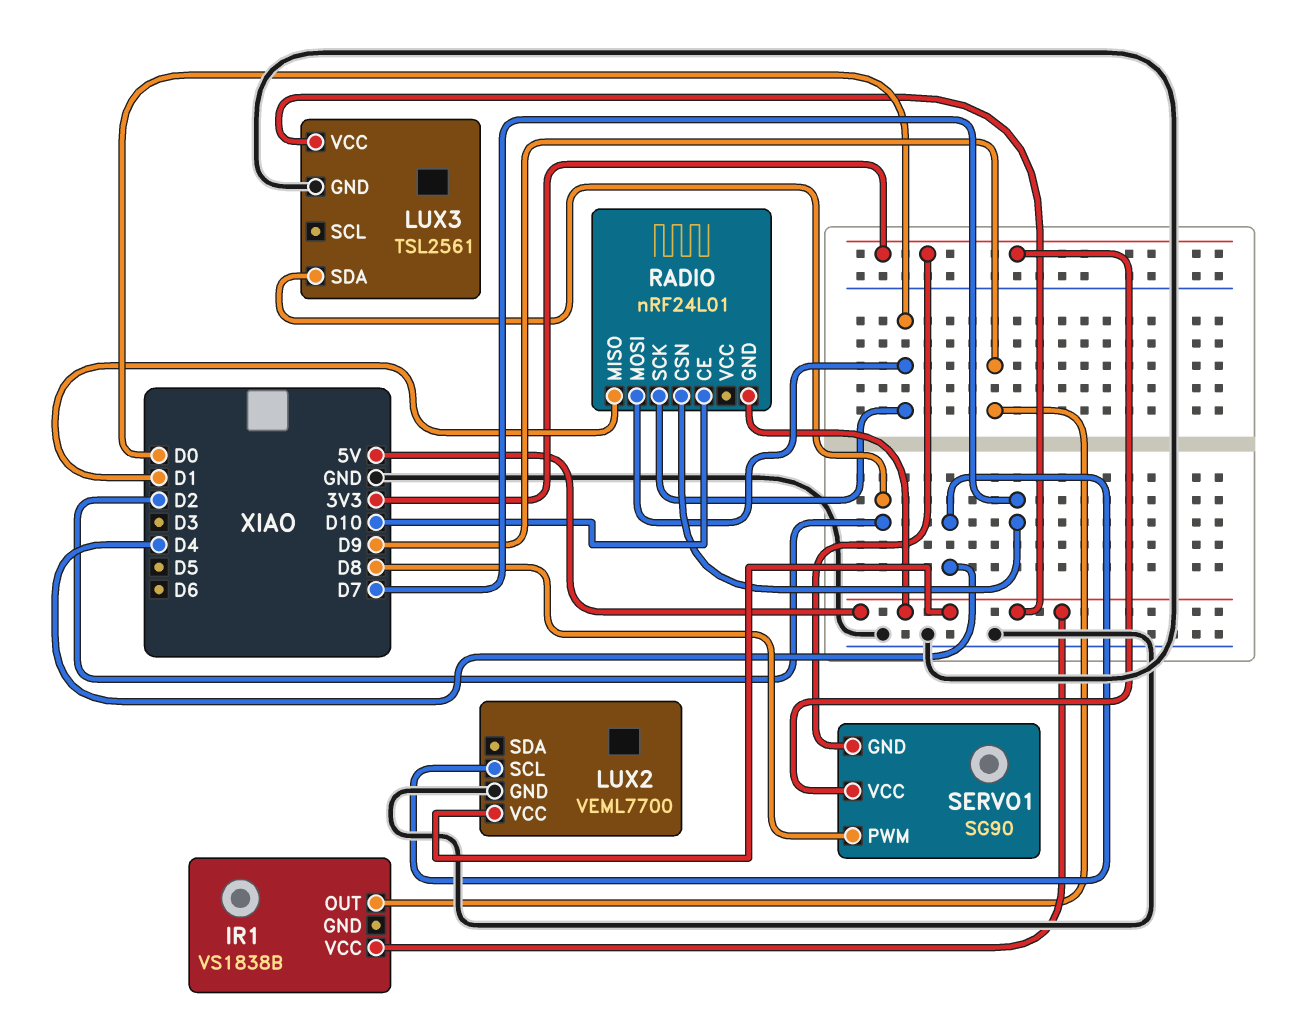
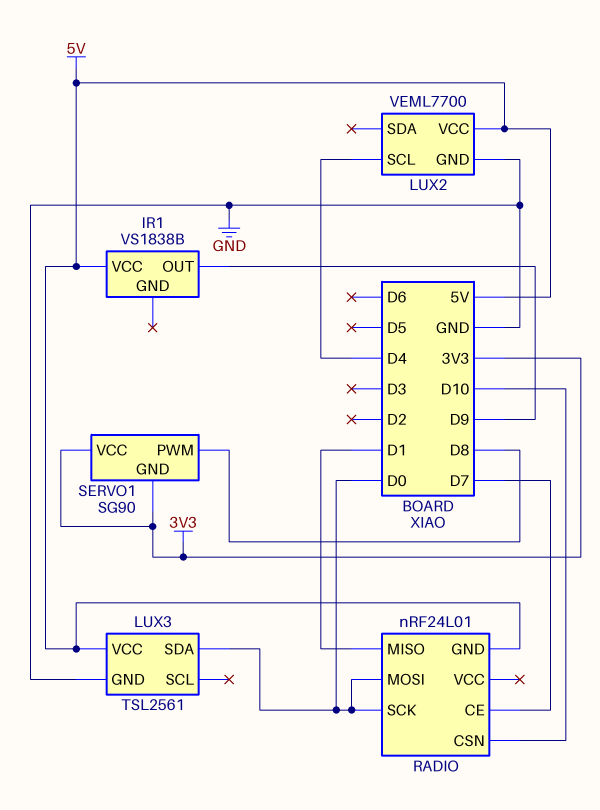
LUX3 pin SDA: D2 -> D0
RADIO pin CE: D10 -> D7
RADIO pin CSN: D7 -> D10

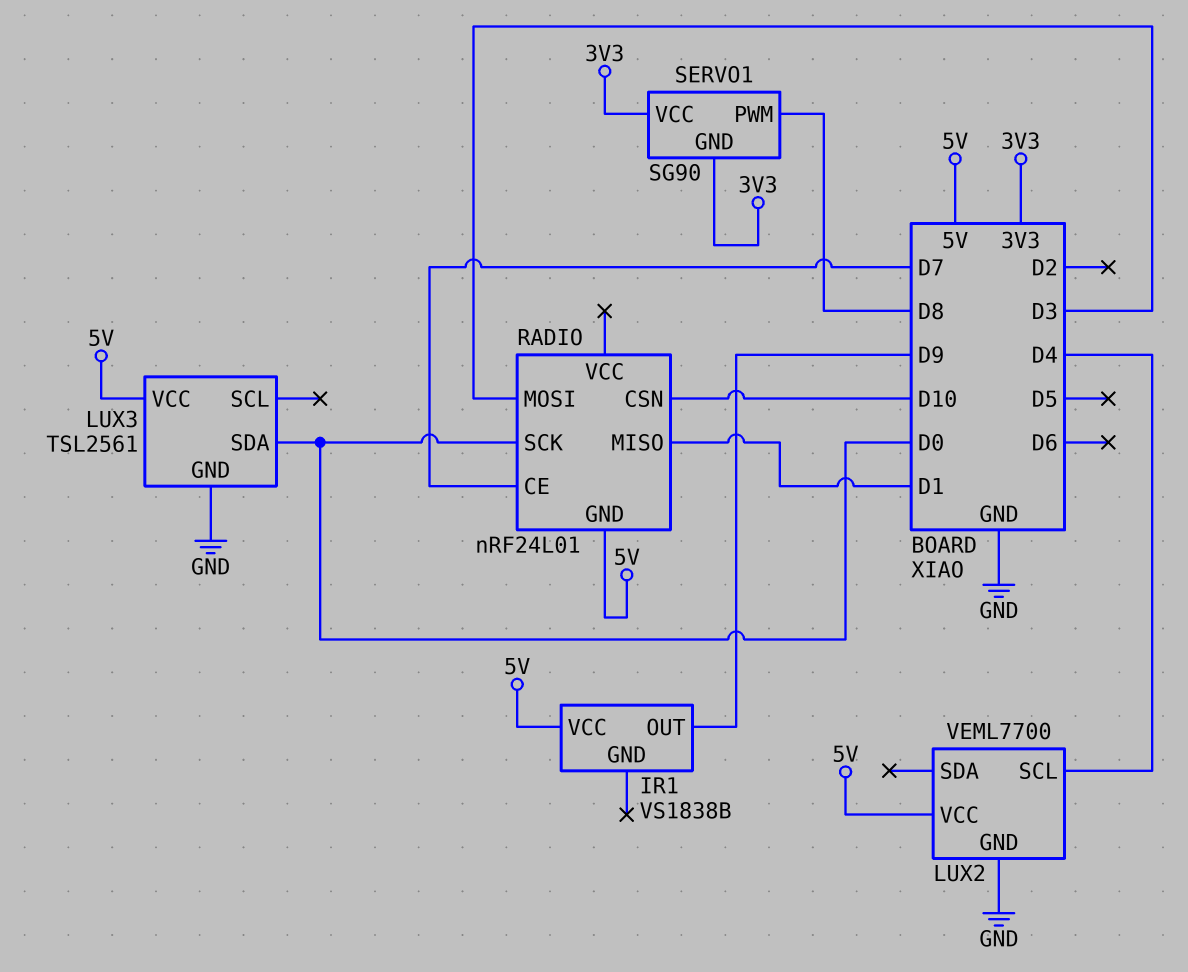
RADIO pin MOSI: D0 -> D3

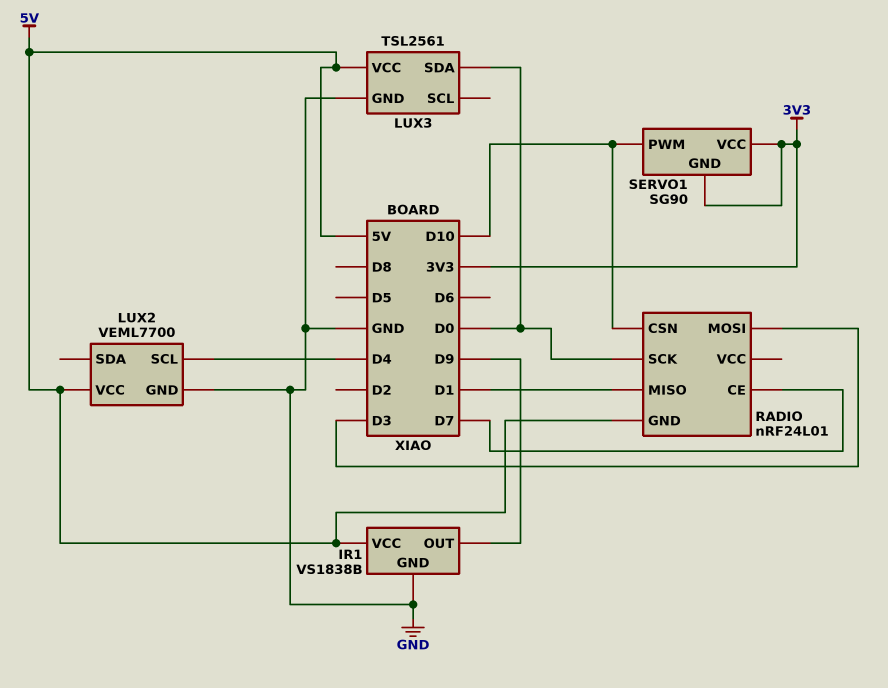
IR1 pin GND: none -> GND
SERVO1 pin PWM: D8 -> D10

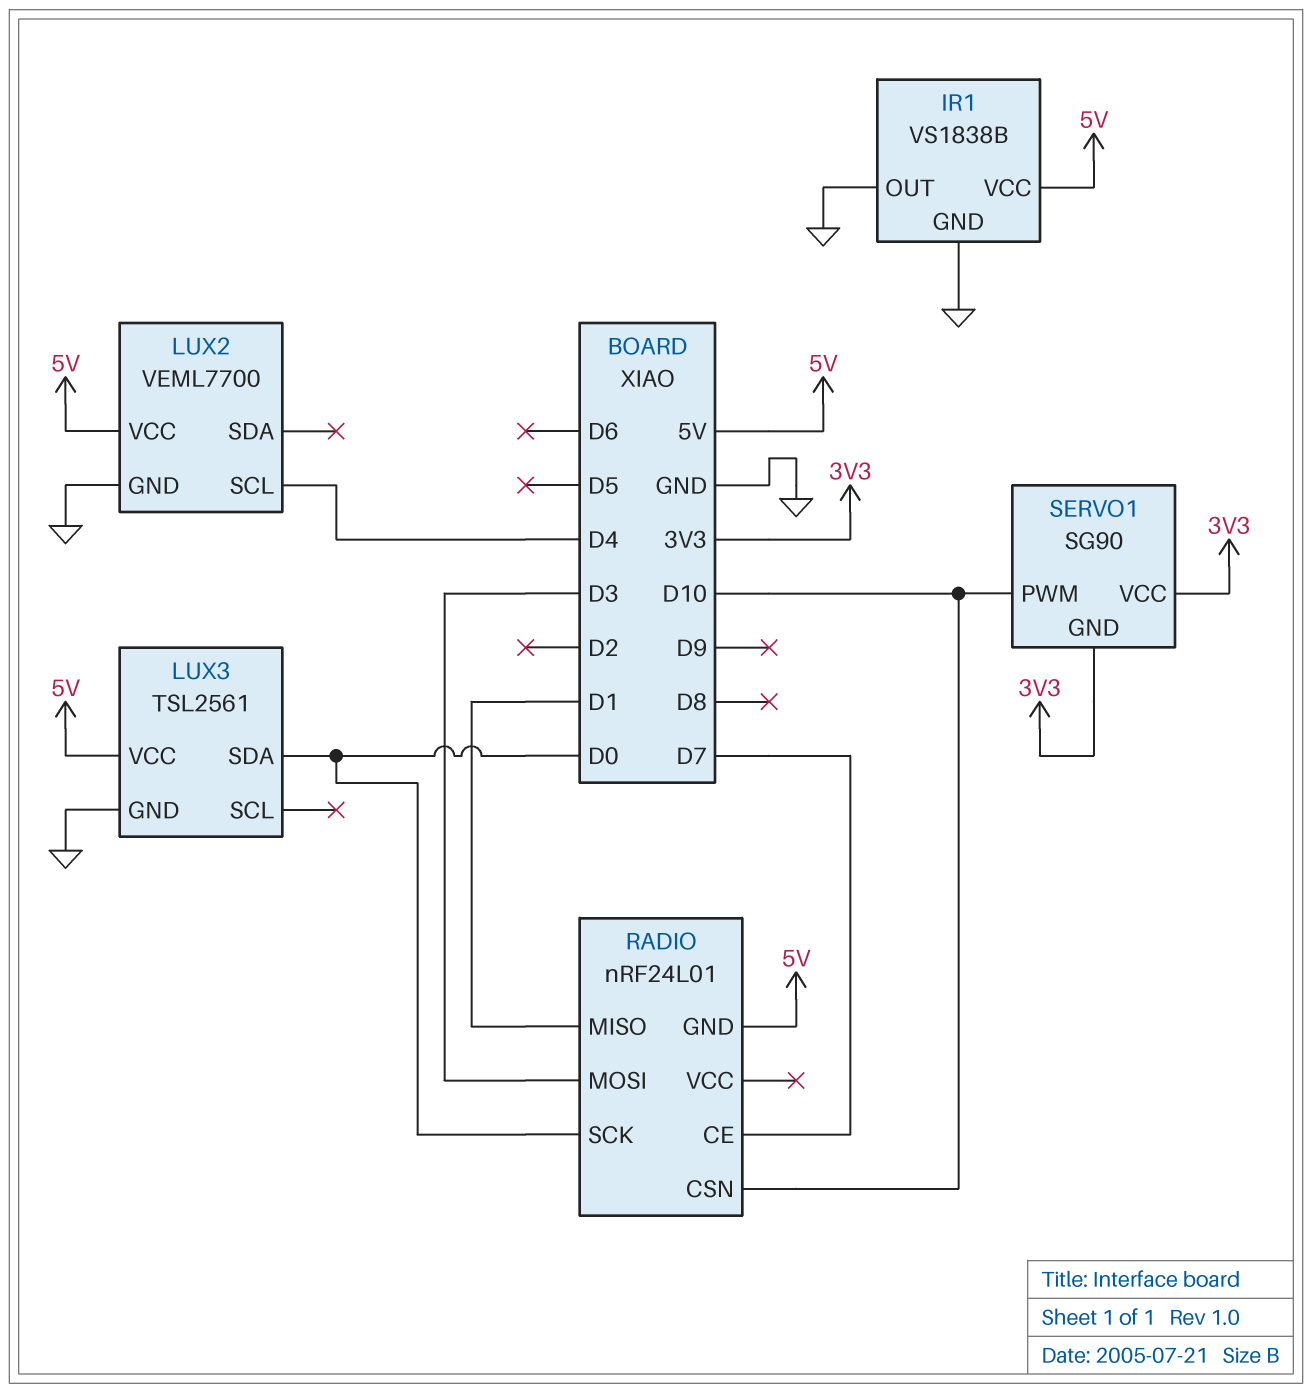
IR1 pin OUT: D9 -> GND

